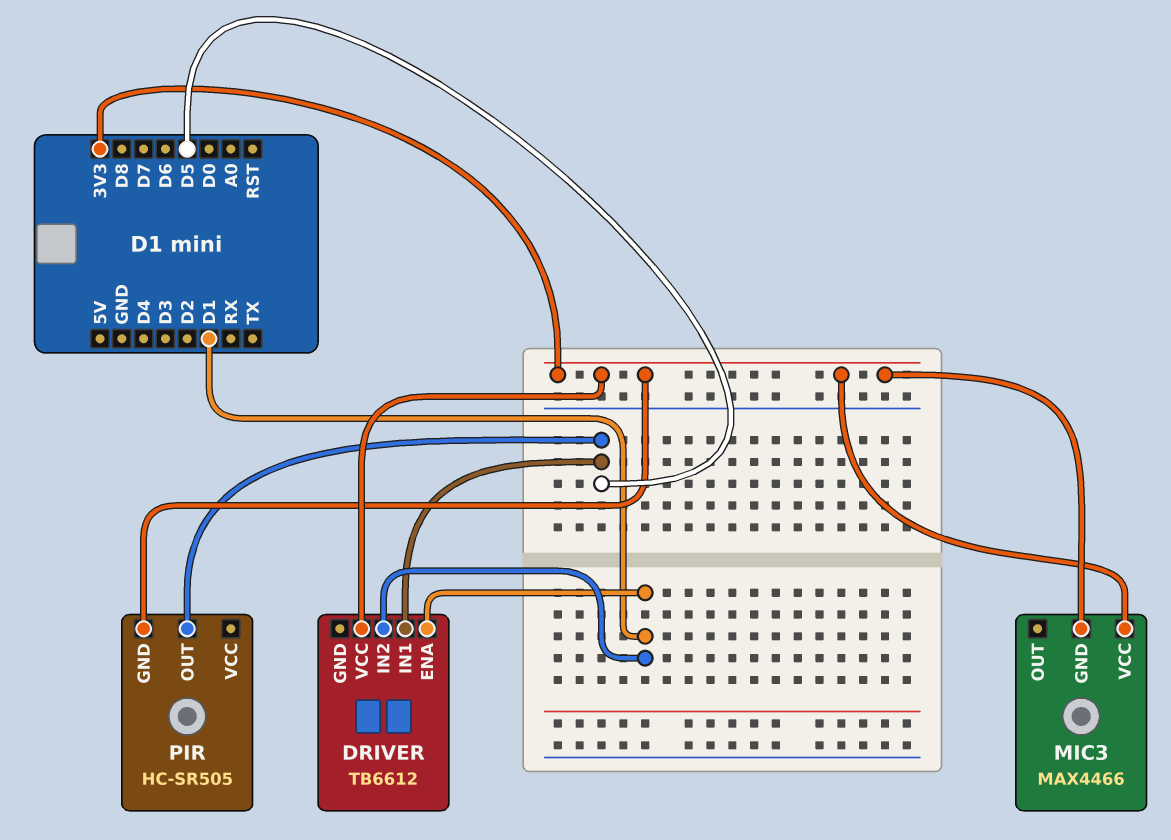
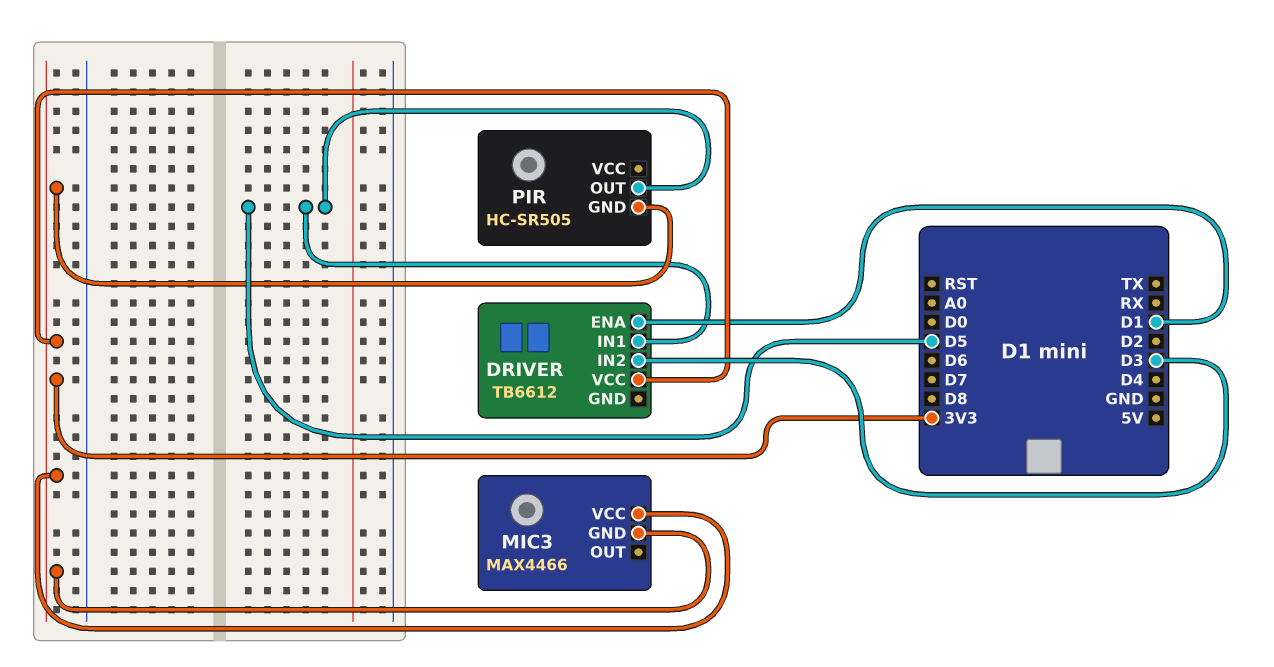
DRIVER pin IN2: D1 -> D3

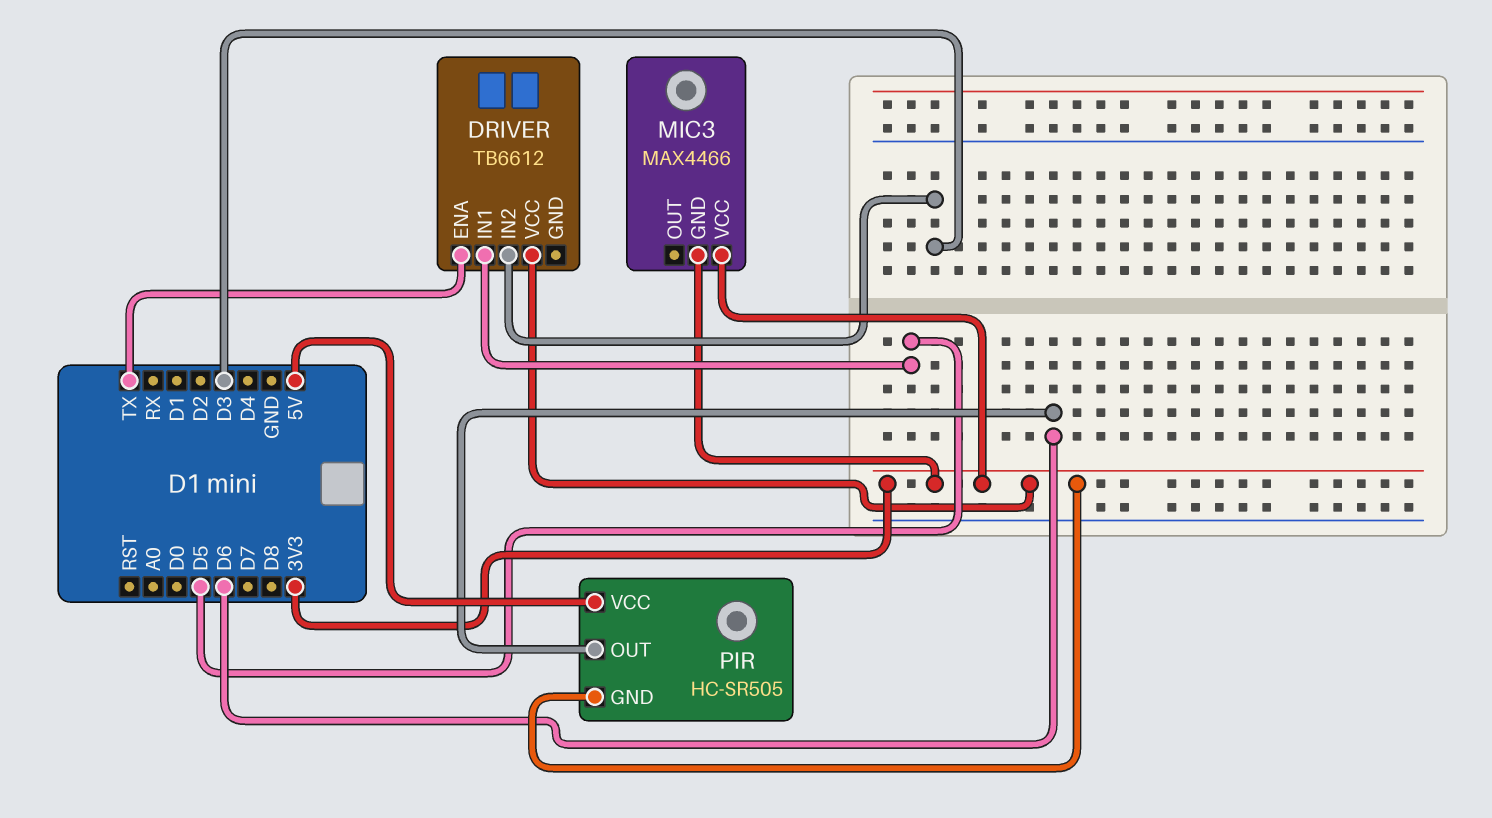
DRIVER pin ENA: D1 -> TX
PIR pin OUT: D5 -> D6
PIR pin VCC: none -> 5V

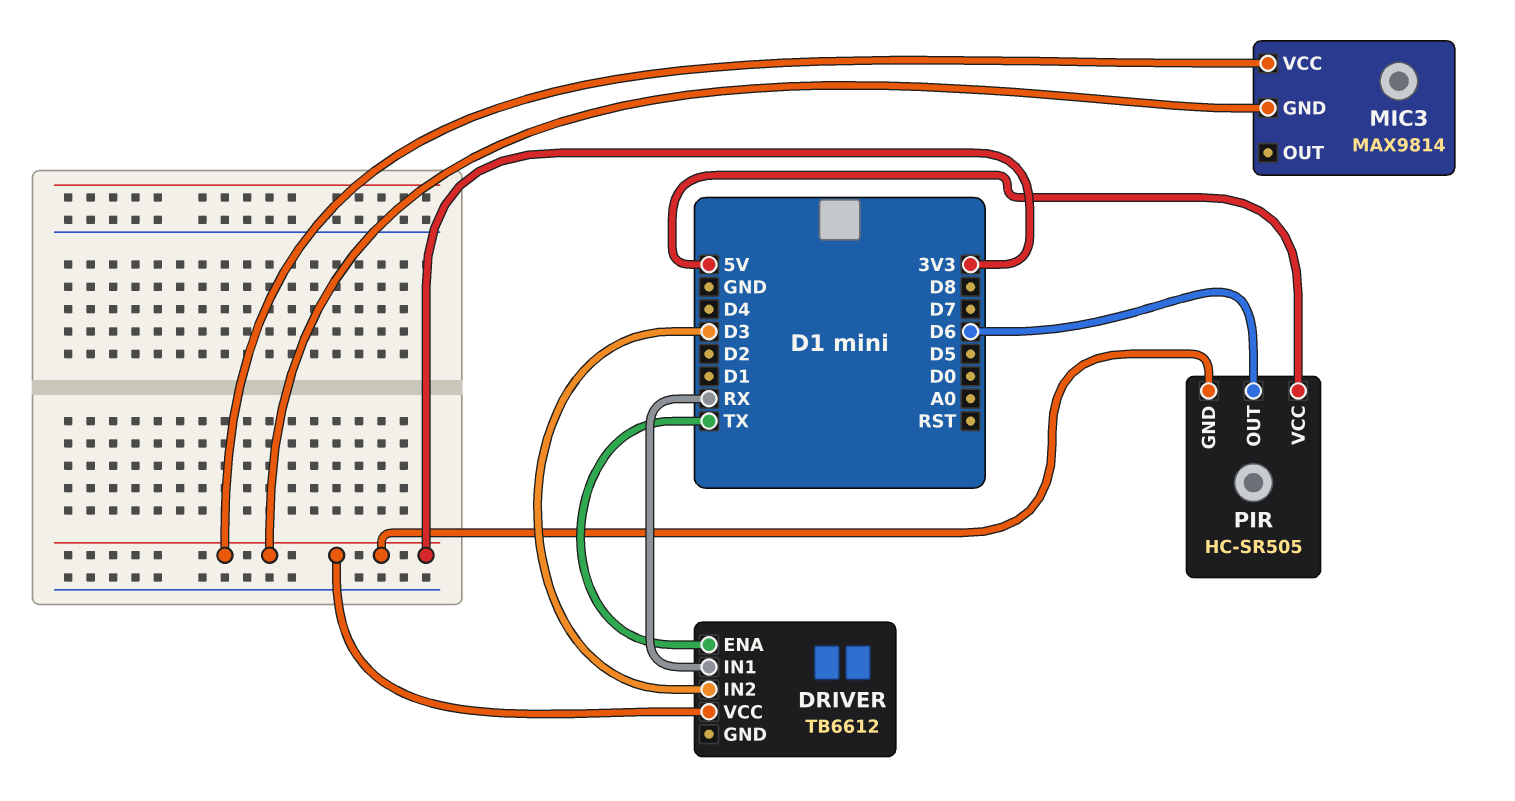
DRIVER pin IN1: D5 -> RX
MIC3: MAX4466 -> MAX9814

